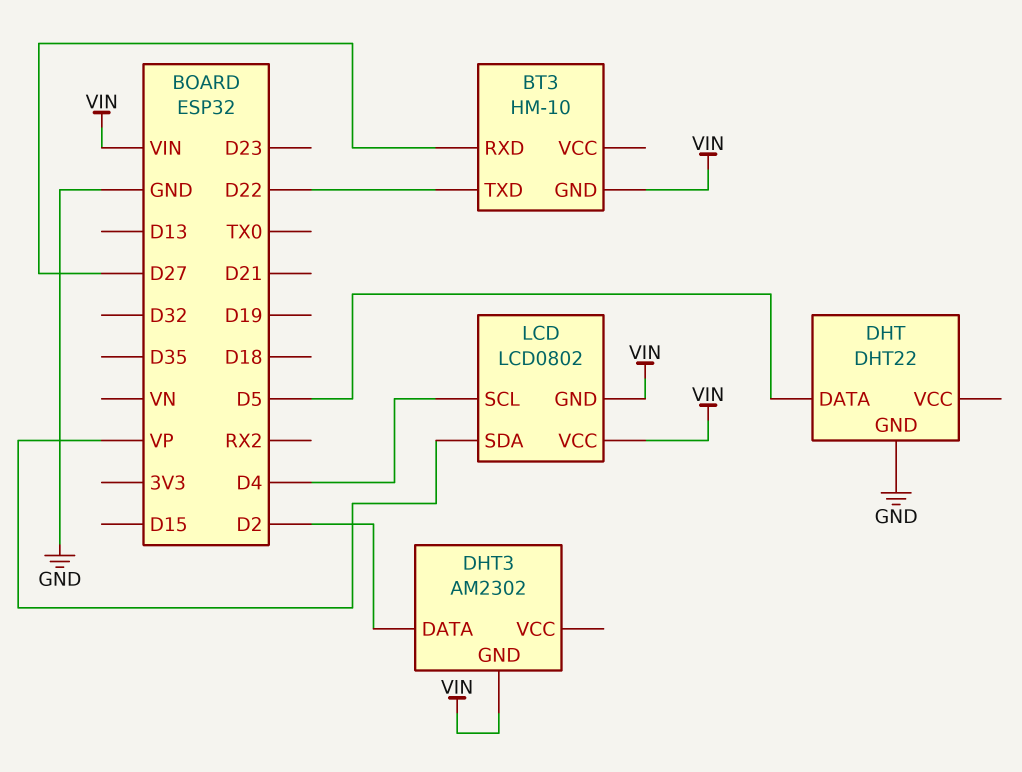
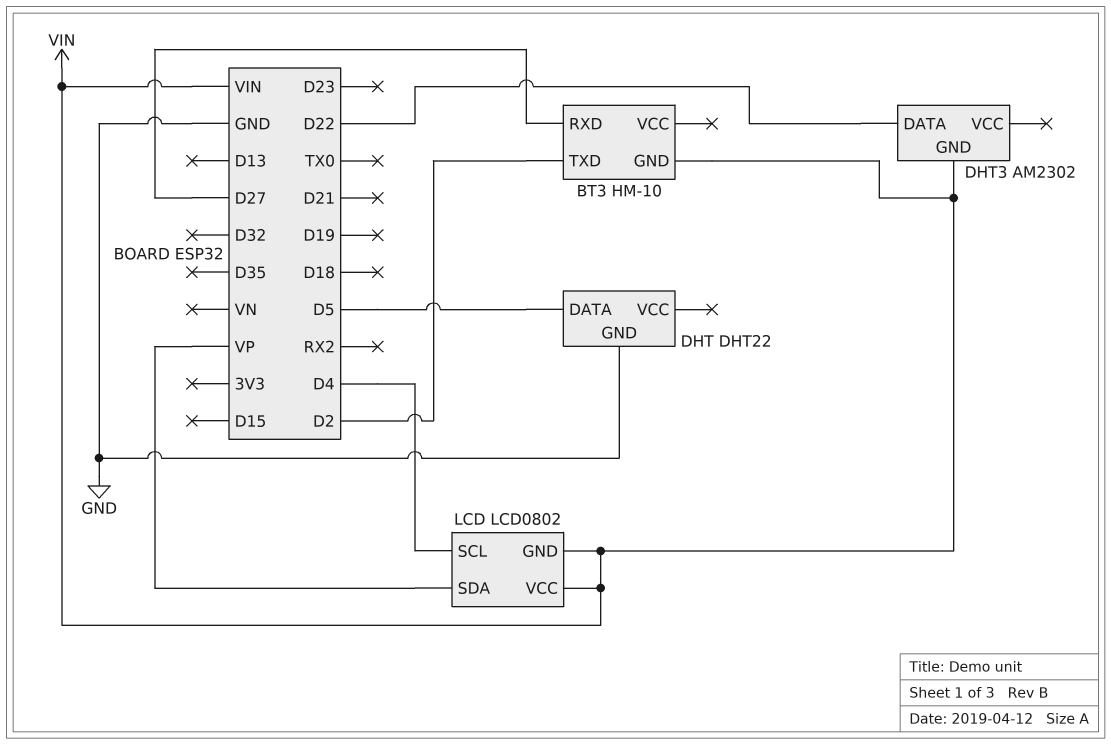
BT3 pin TXD: D22 -> D2
DHT3 pin DATA: D2 -> D22

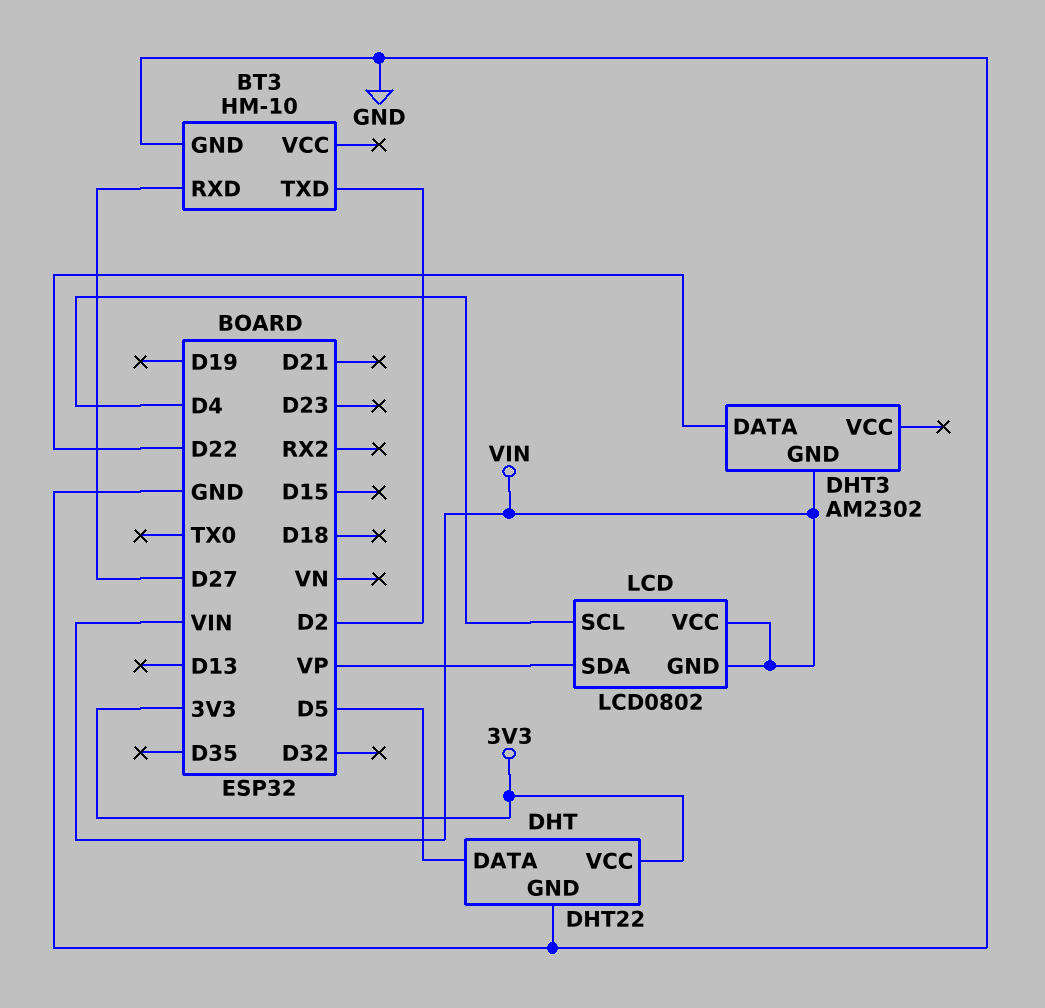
BT3 pin GND: VIN -> GND
DHT pin VCC: none -> 3V3

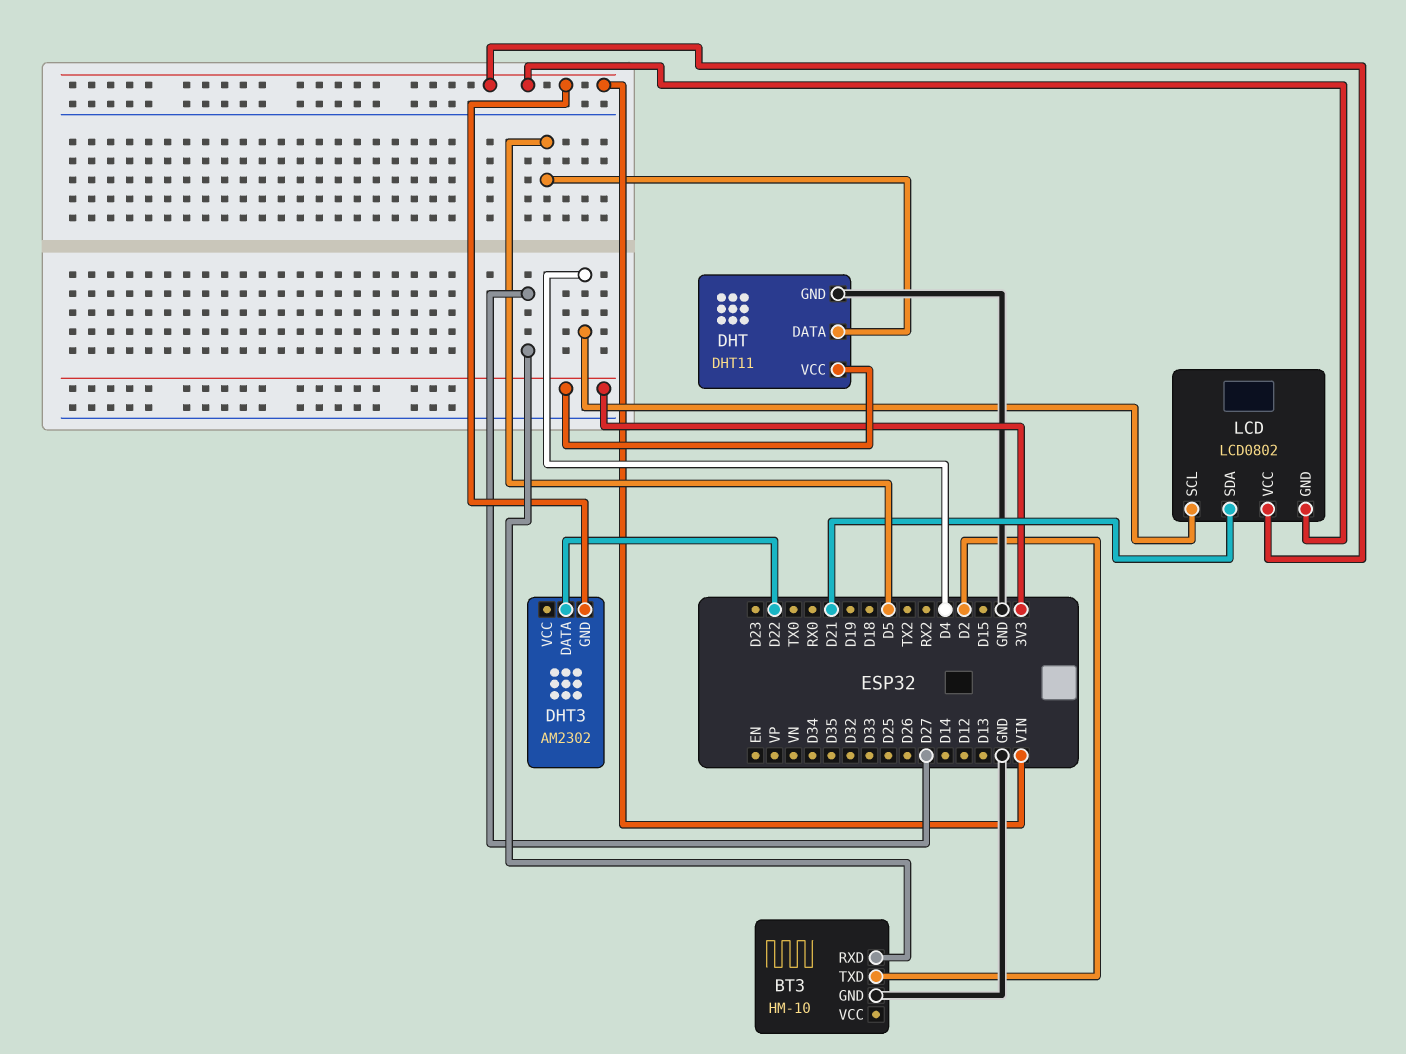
DHT: DHT22 -> DHT11
LCD pin SDA: VP -> D21

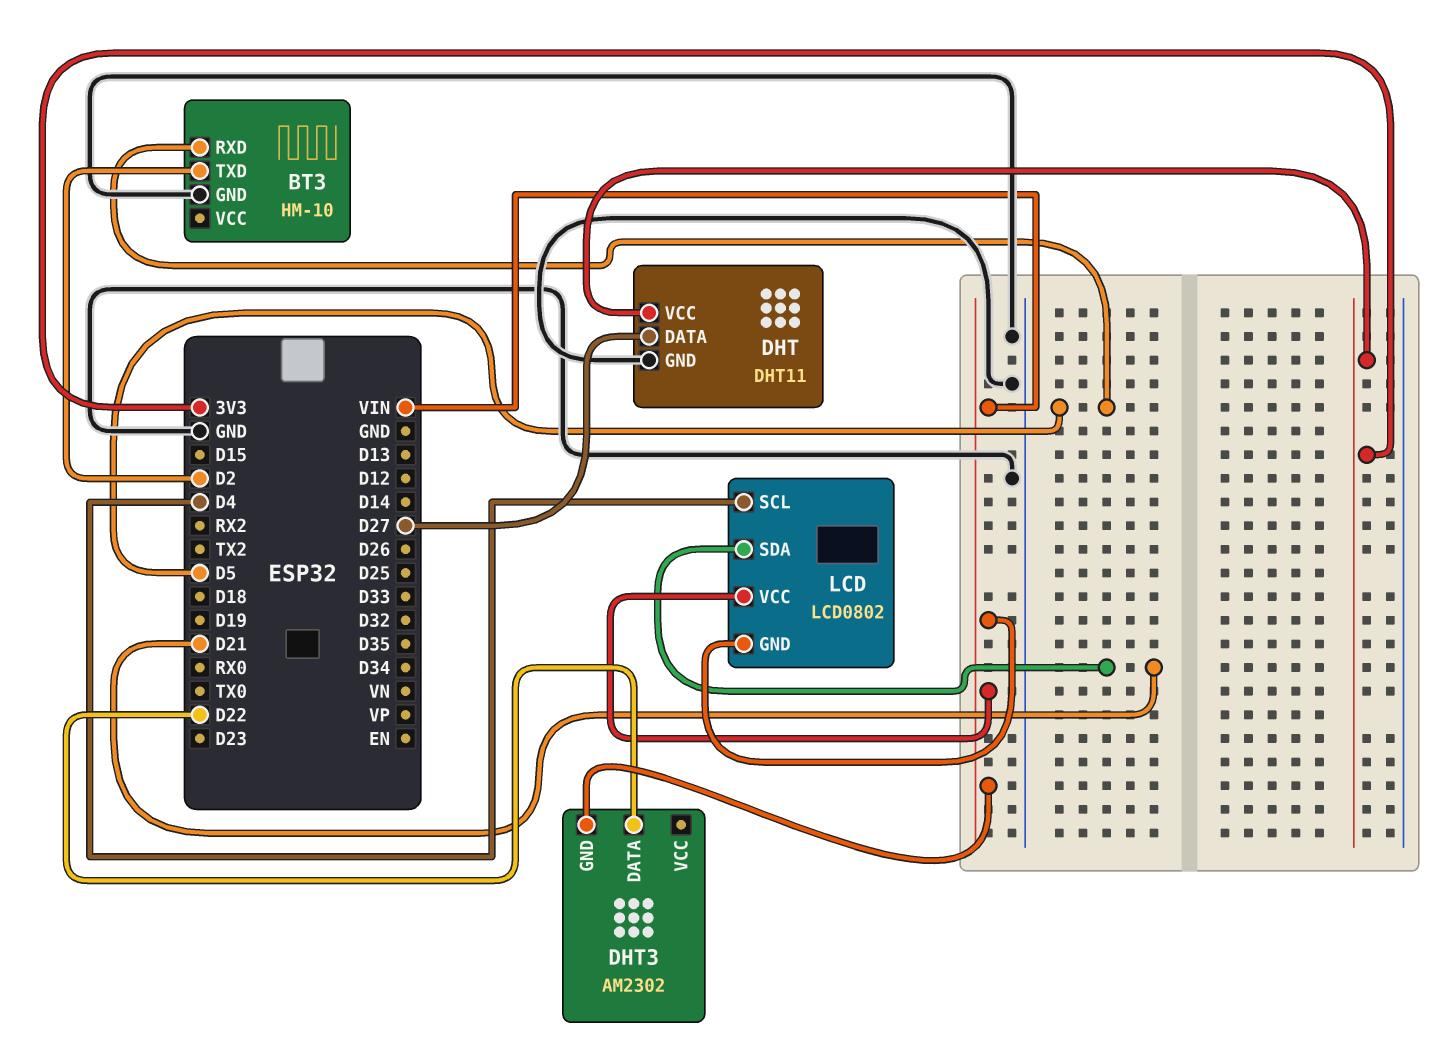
BT3 pin RXD: D27 -> D5
DHT pin DATA: D5 -> D27

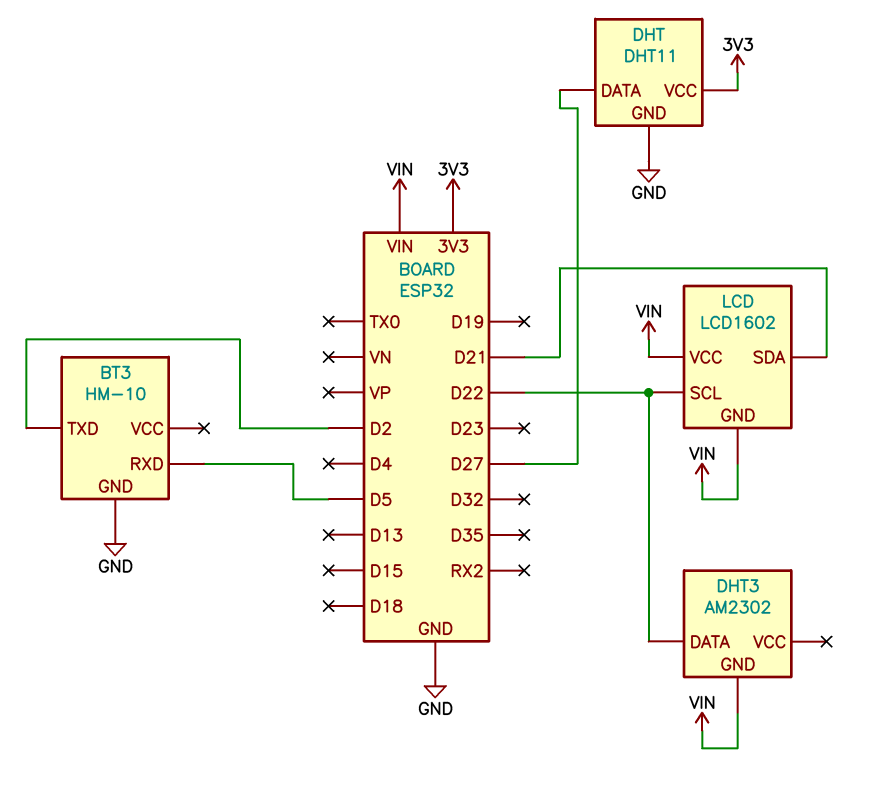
LCD: LCD0802 -> LCD1602
LCD pin SCL: D4 -> D22

